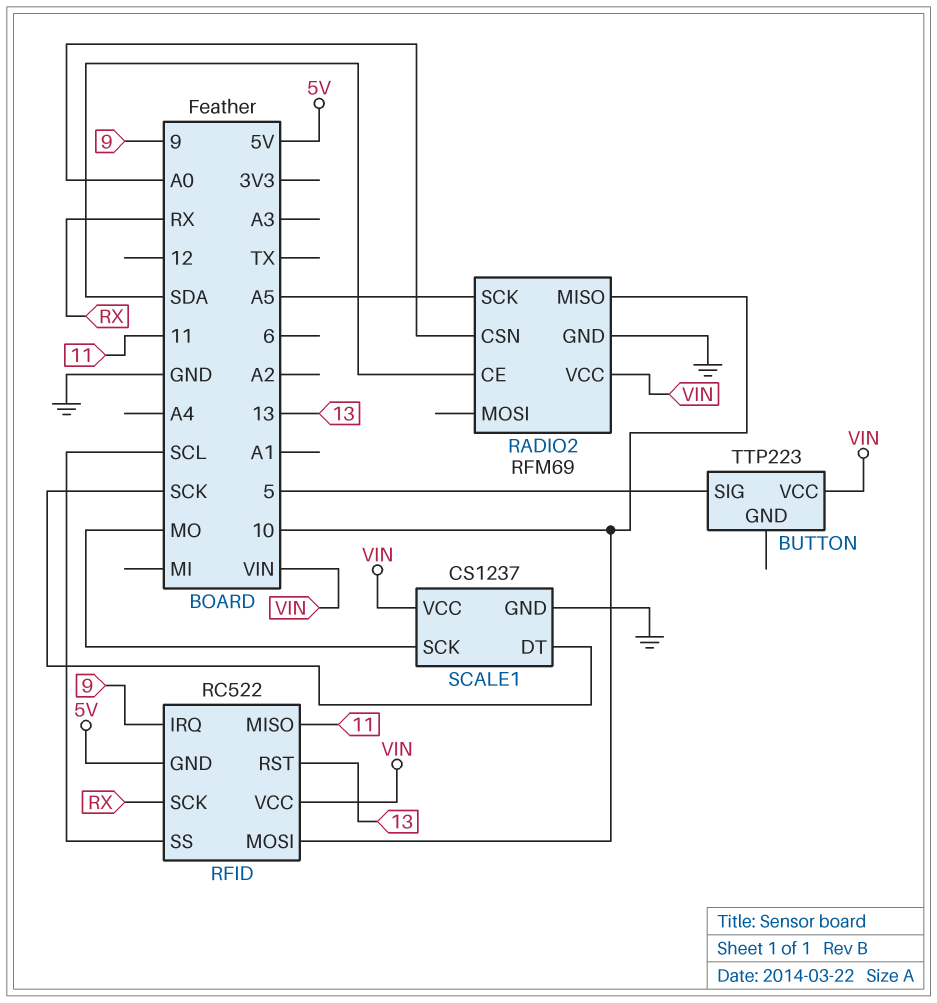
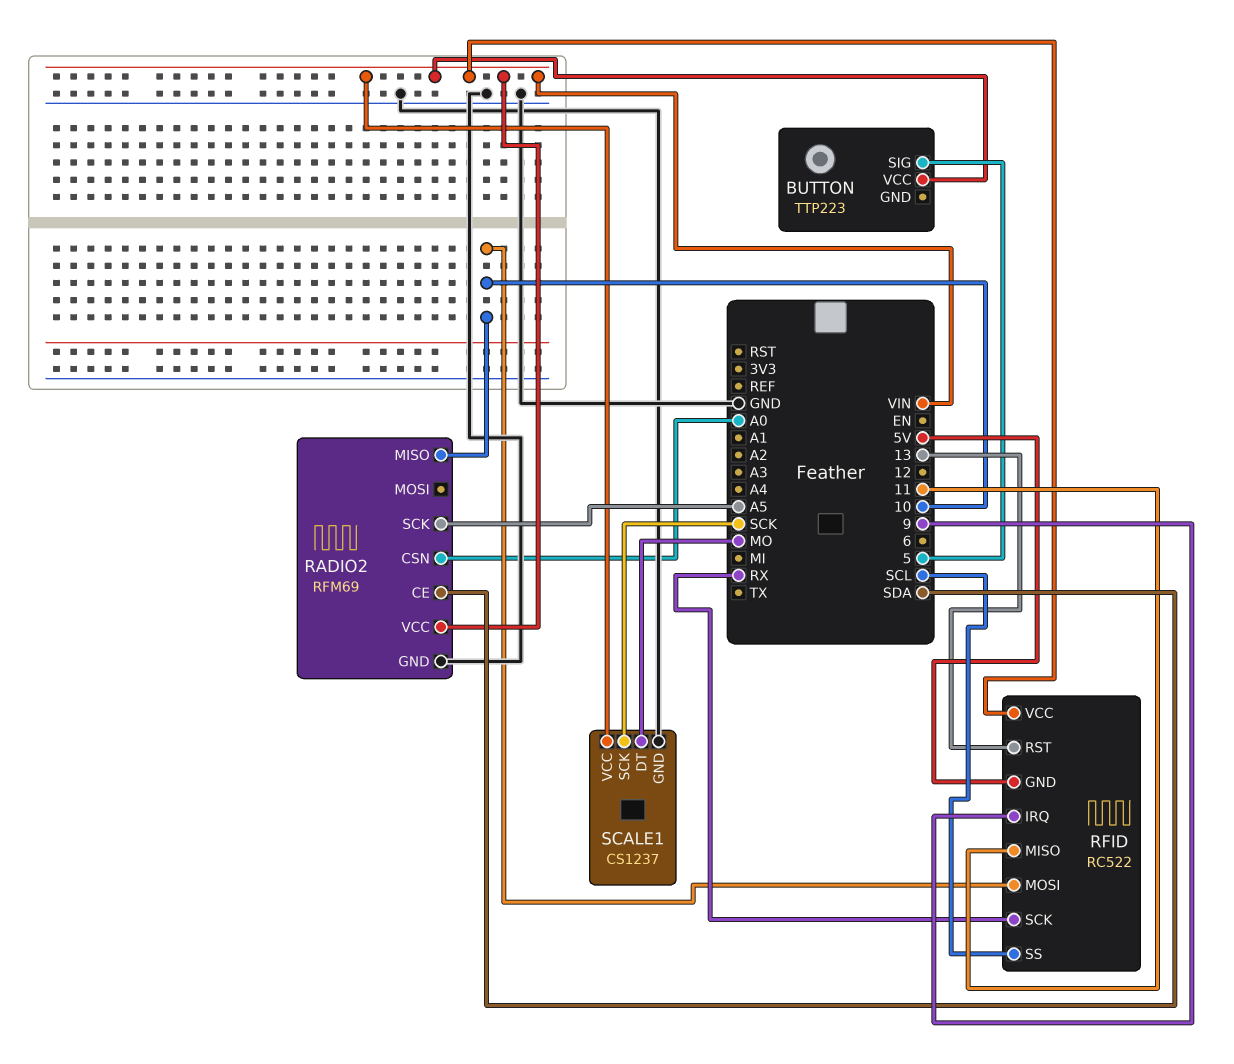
SCALE1 pin DT: SCK -> MO
SCALE1 pin SCK: MO -> SCK

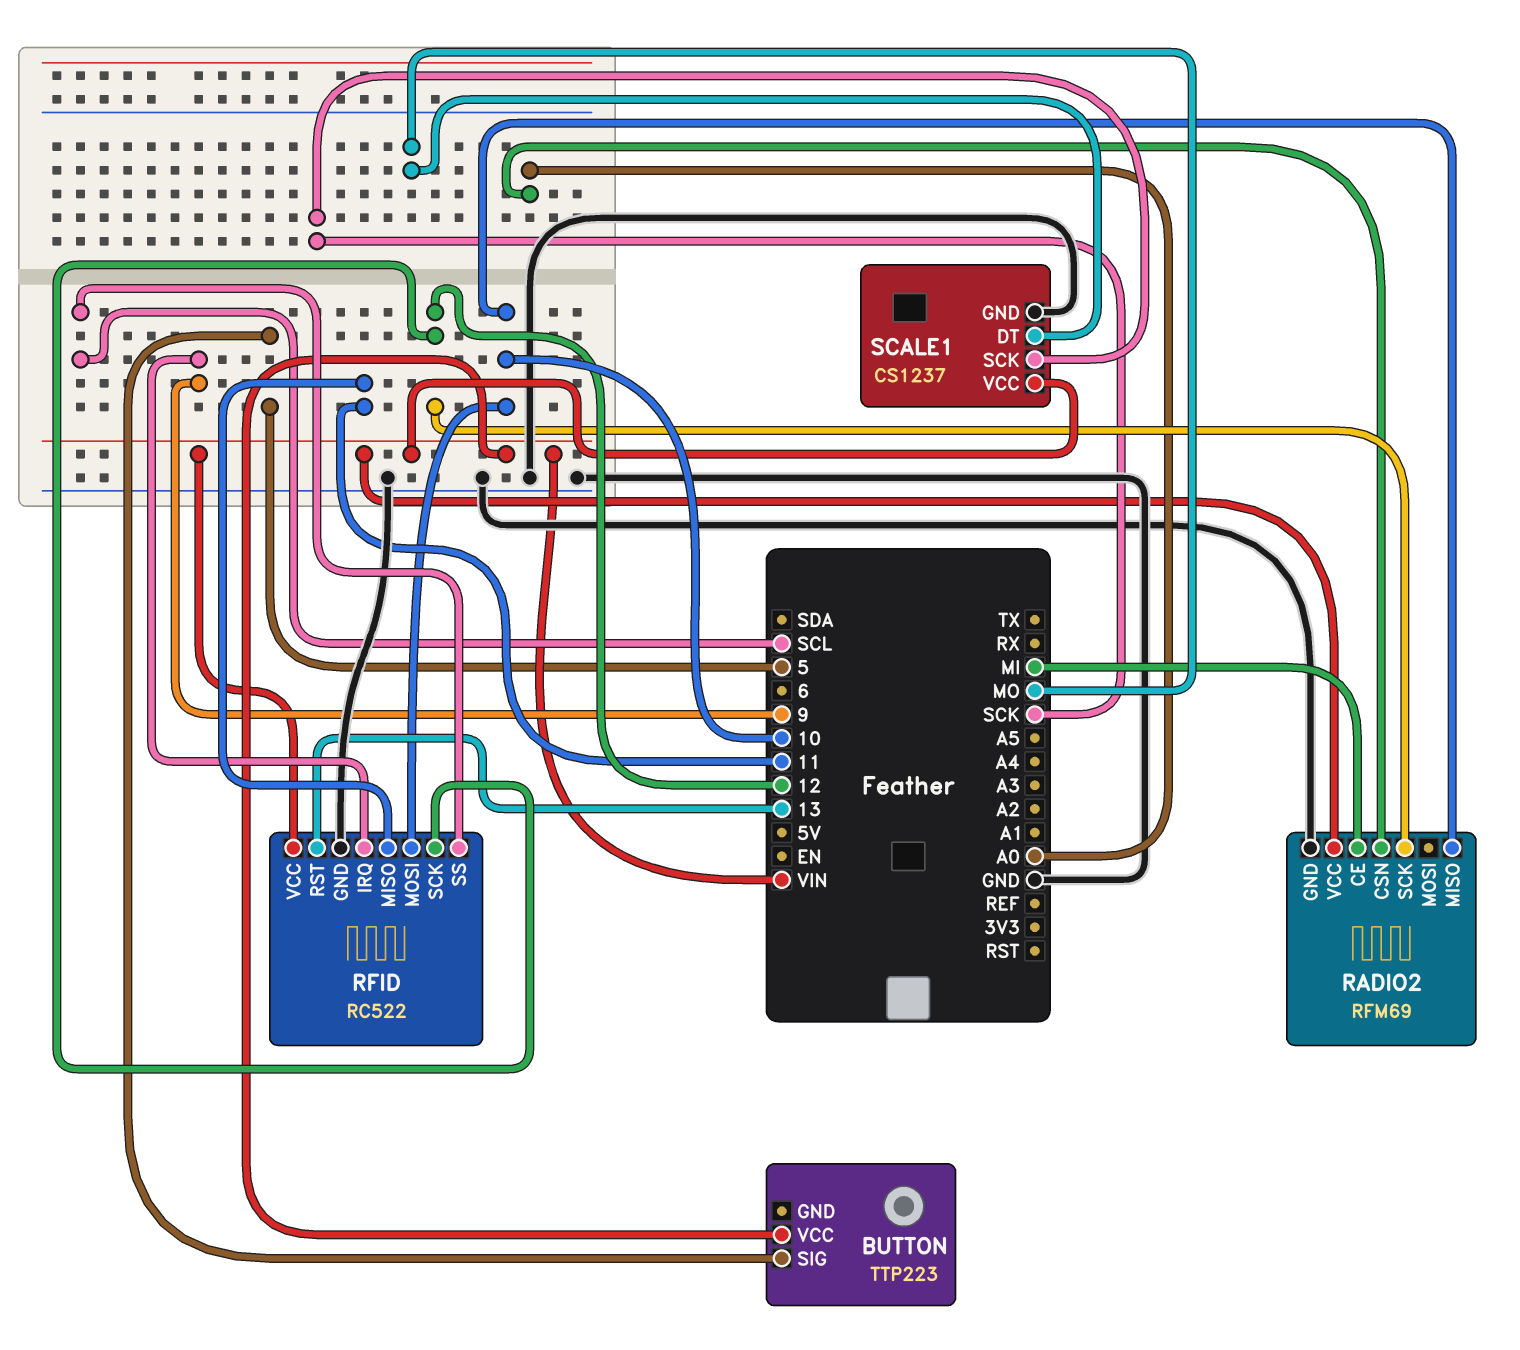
RADIO2 pin CE: SDA -> MI
RADIO2 pin SCK: A5 -> 12
RFID pin GND: 5V -> GND
RFID pin SCK: RX -> 12

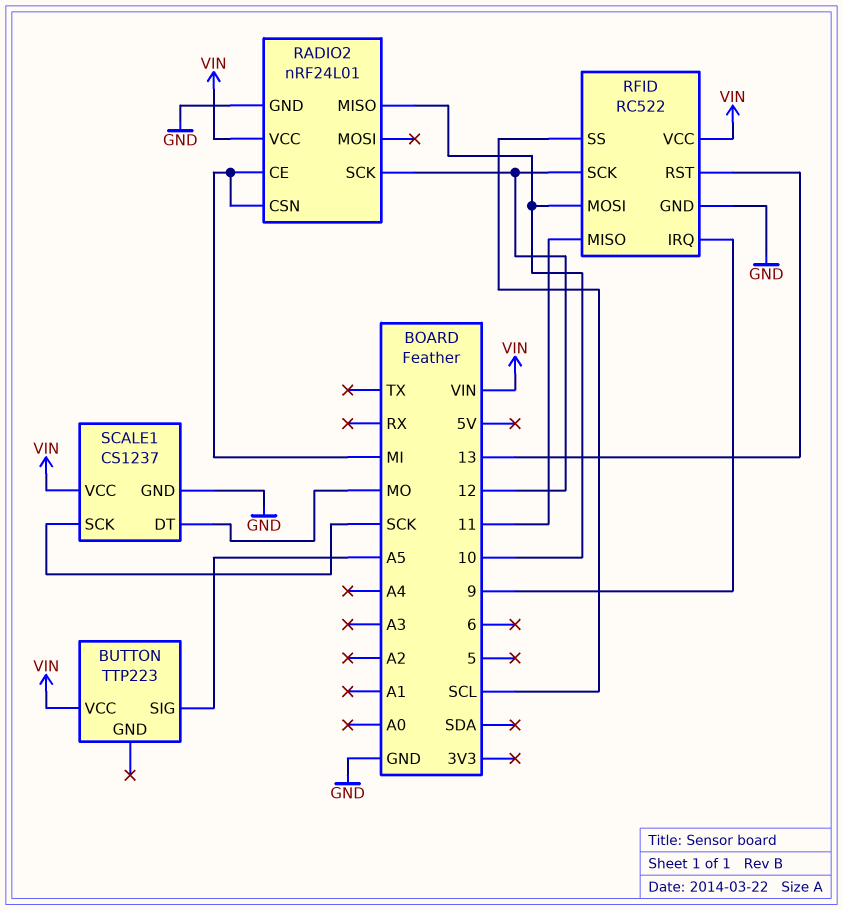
BUTTON pin SIG: 5 -> A5
RADIO2: RFM69 -> nRF24L01
RADIO2 pin CSN: A0 -> MI

